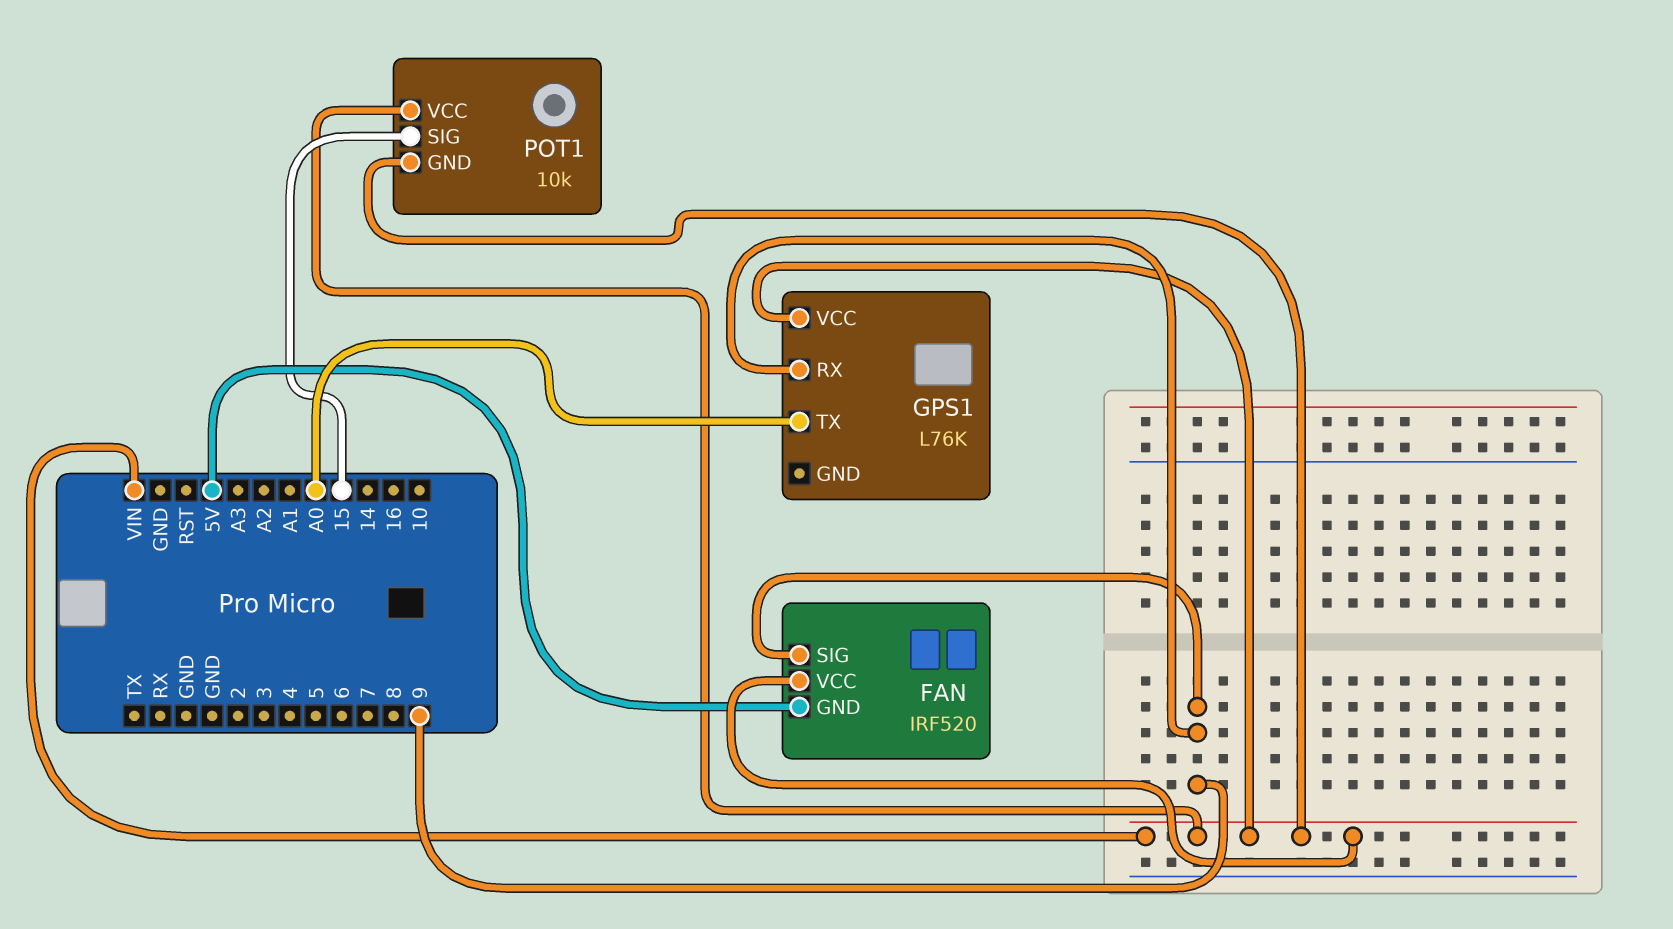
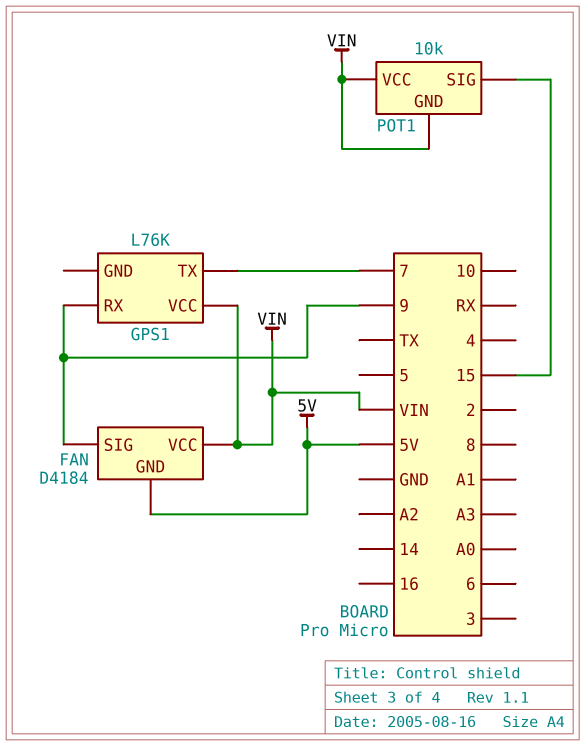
FAN: IRF520 -> D4184
GPS1 pin TX: A0 -> 7

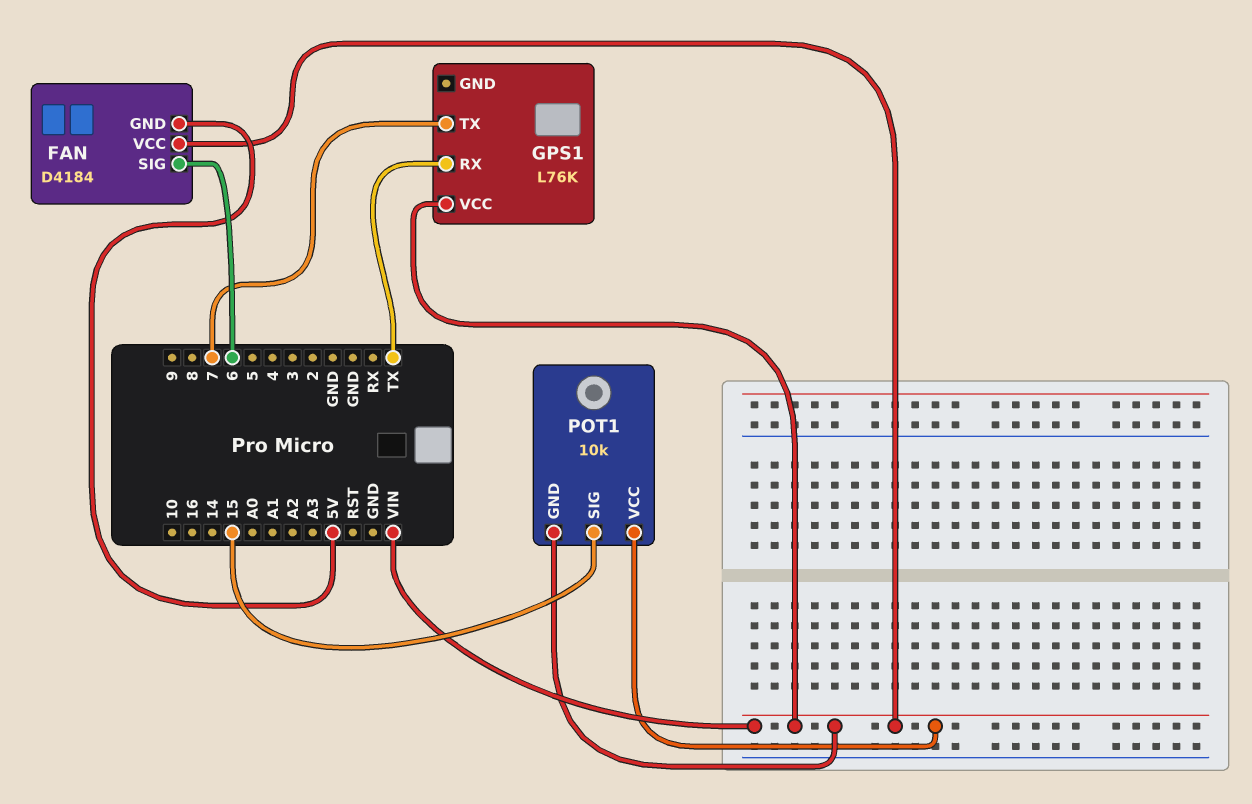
FAN pin SIG: 9 -> 6
GPS1 pin RX: 9 -> TX

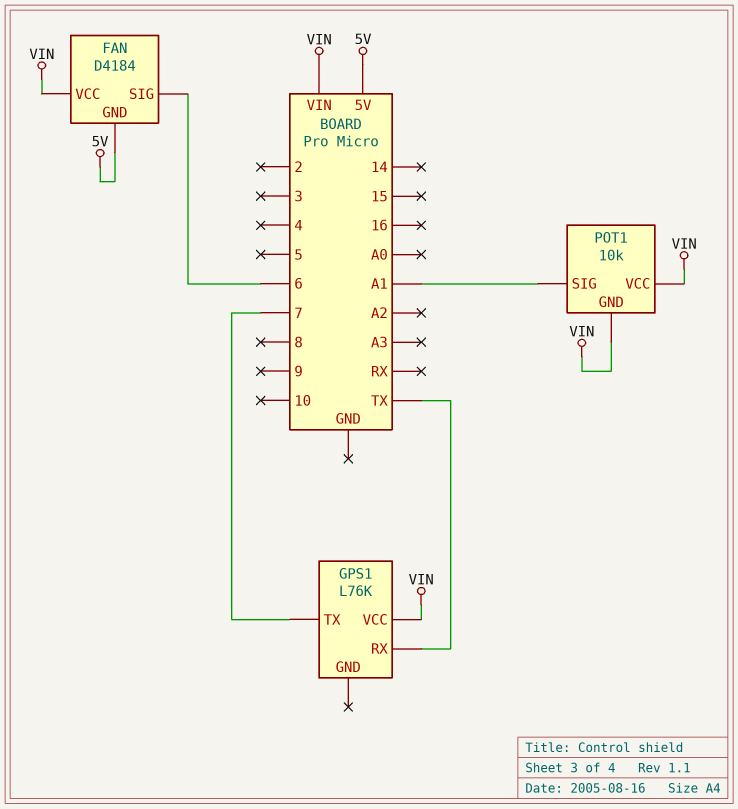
POT1 pin SIG: 15 -> A1

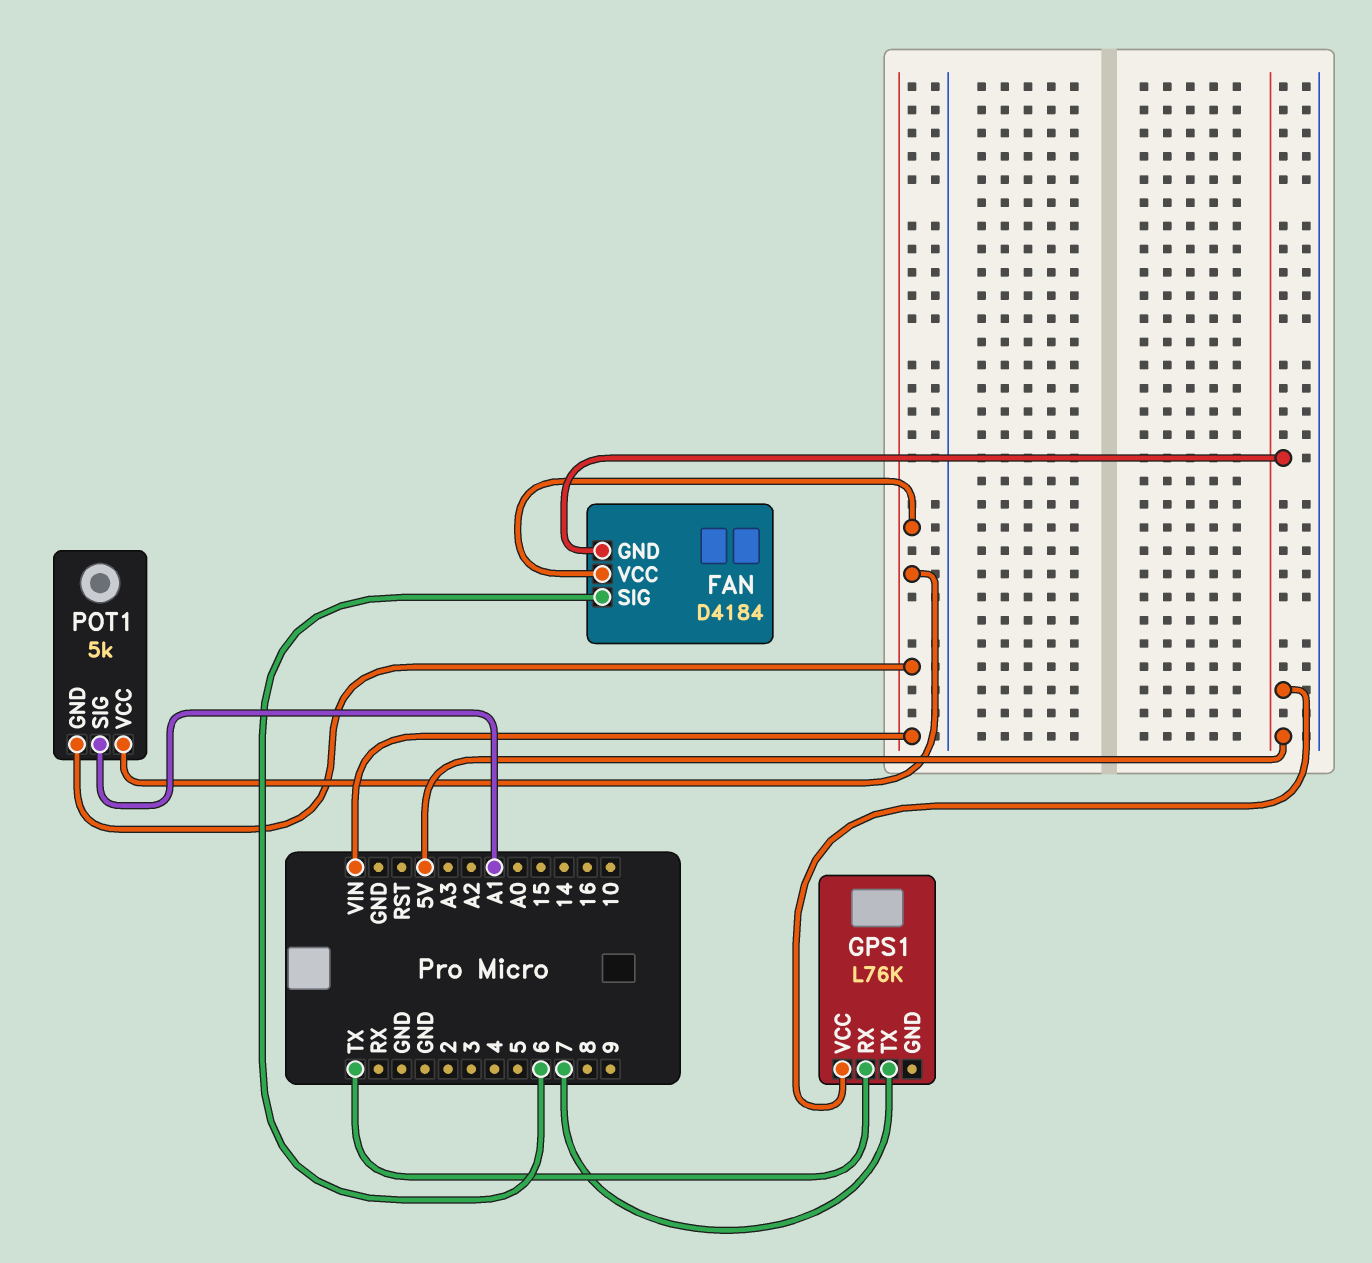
GPS1 pin VCC: VIN -> 5V
POT1: 10k -> 5k

